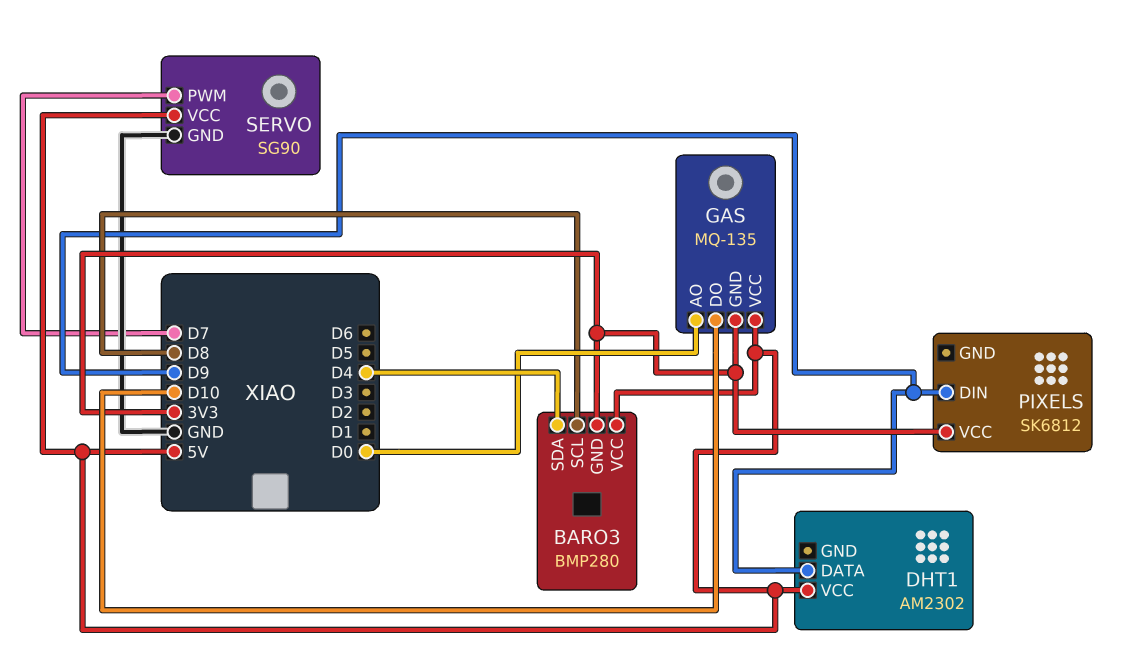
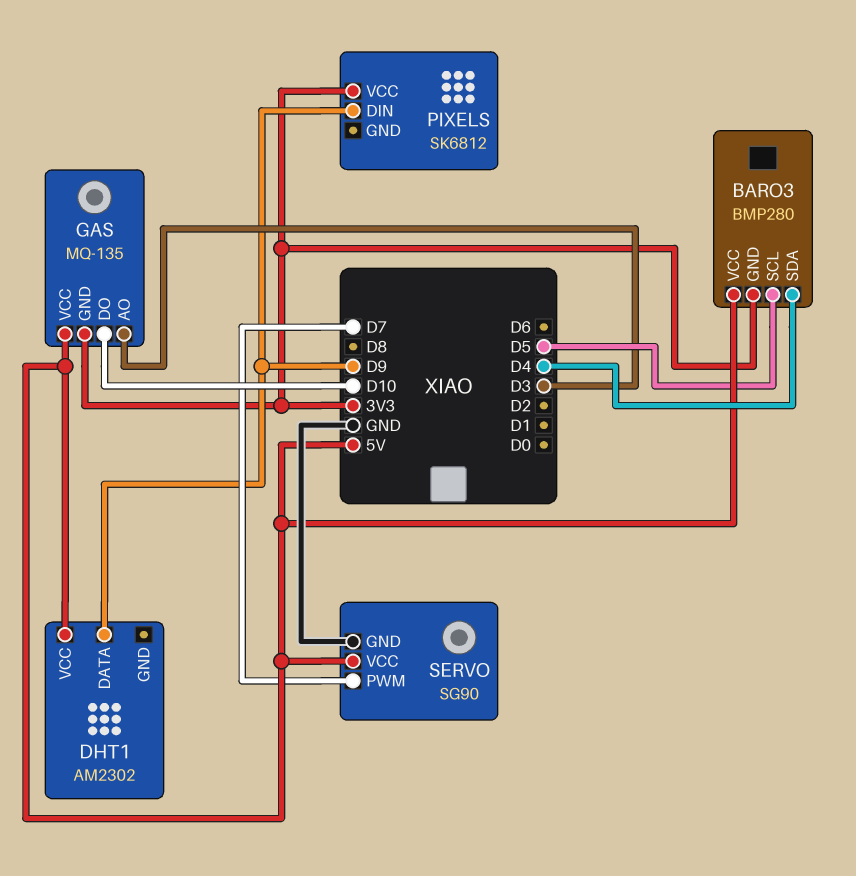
BARO3 pin SCL: D8 -> D5
GAS pin AO: D0 -> D3

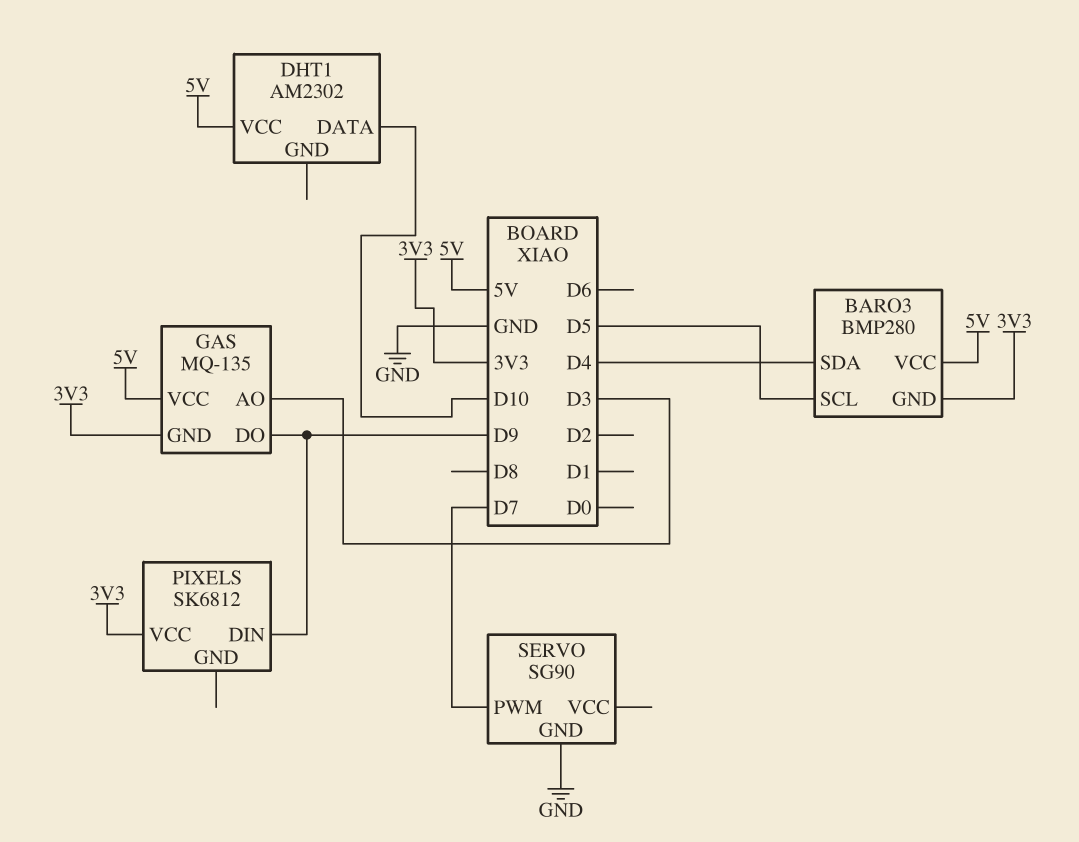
DHT1 pin DATA: D9 -> D10
GAS pin DO: D10 -> D9
SERVO pin VCC: 5V -> none

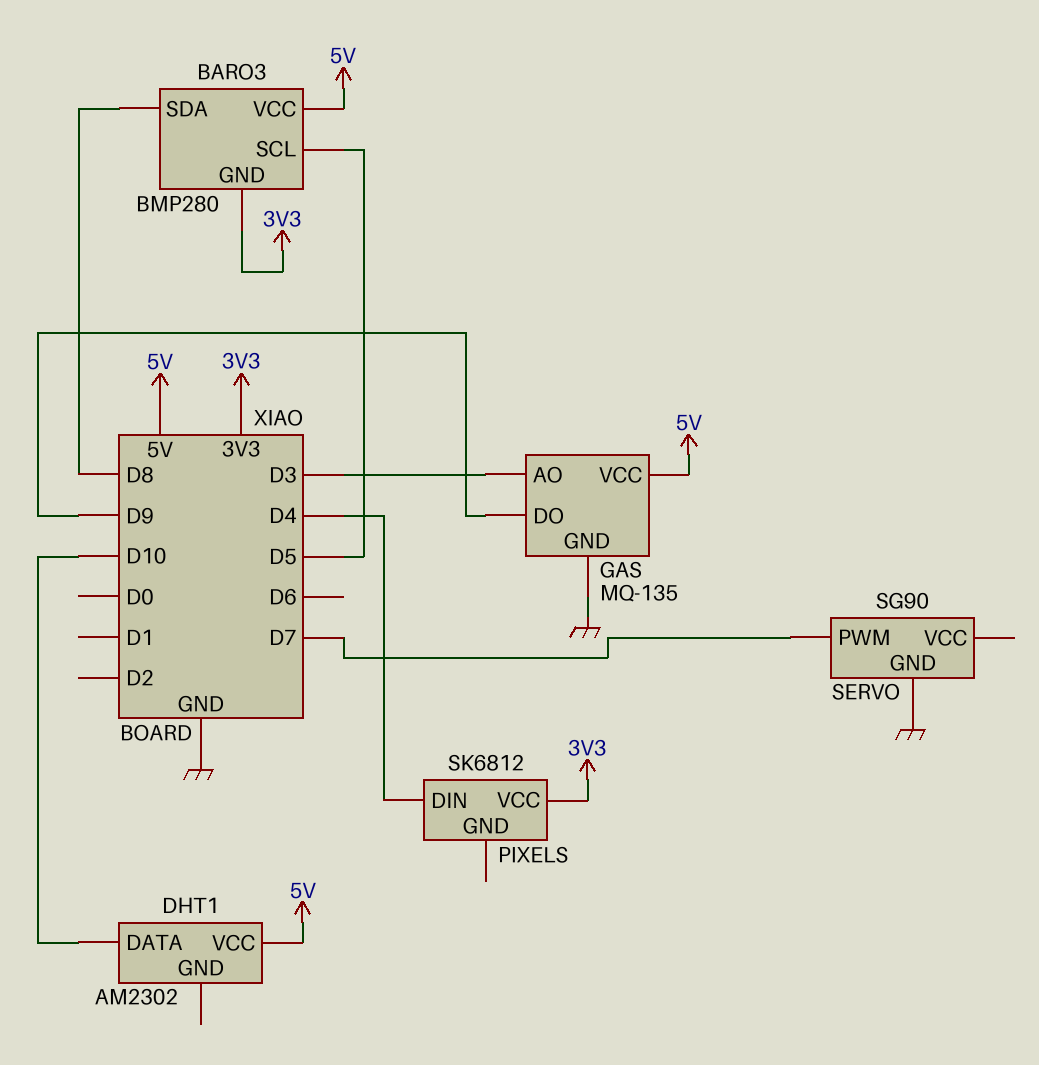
BARO3 pin SDA: D4 -> D8
GAS pin GND: 3V3 -> GND
PIXELS pin DIN: D9 -> D4

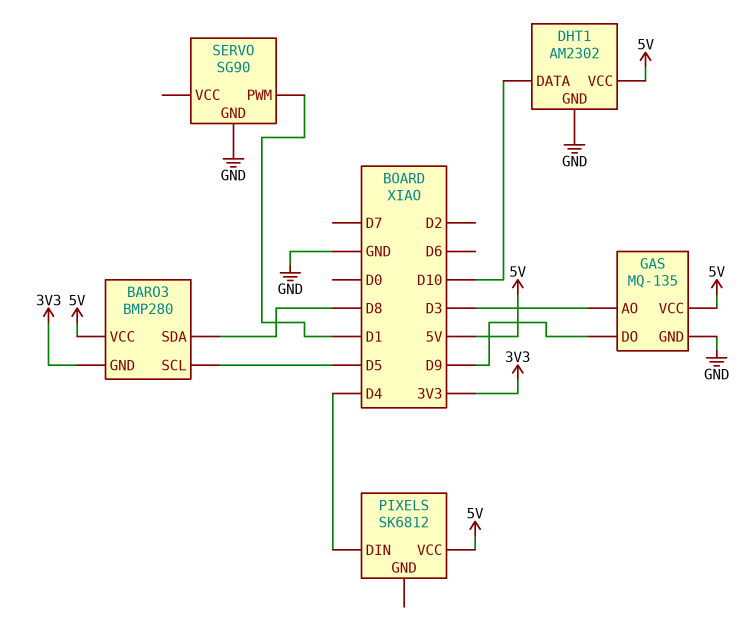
DHT1 pin GND: none -> GND
PIXELS pin VCC: 3V3 -> 5V
SERVO pin PWM: D7 -> D1

